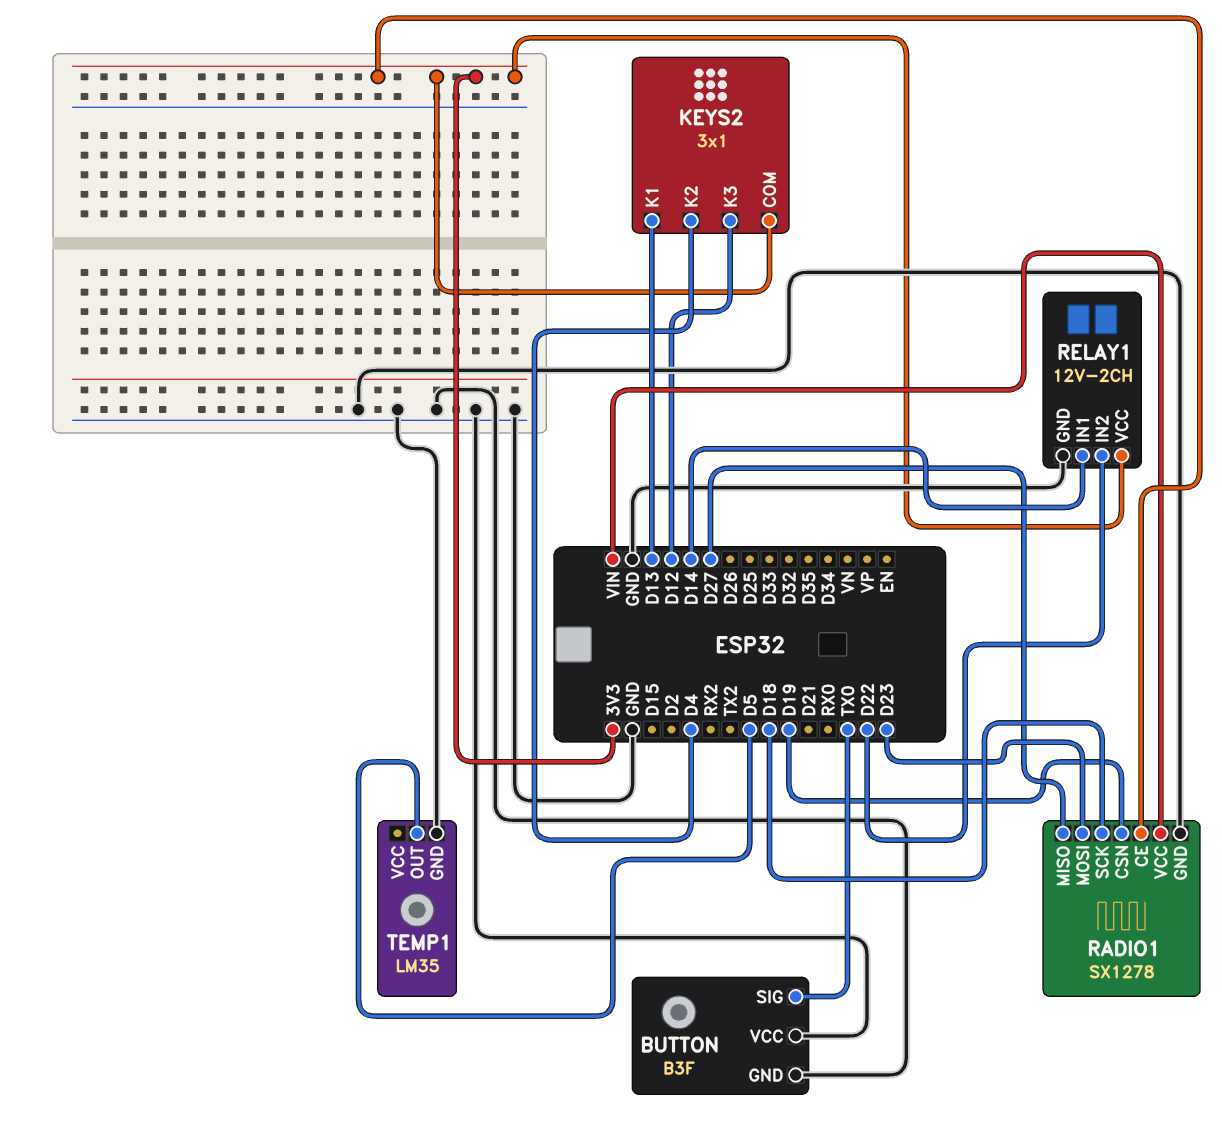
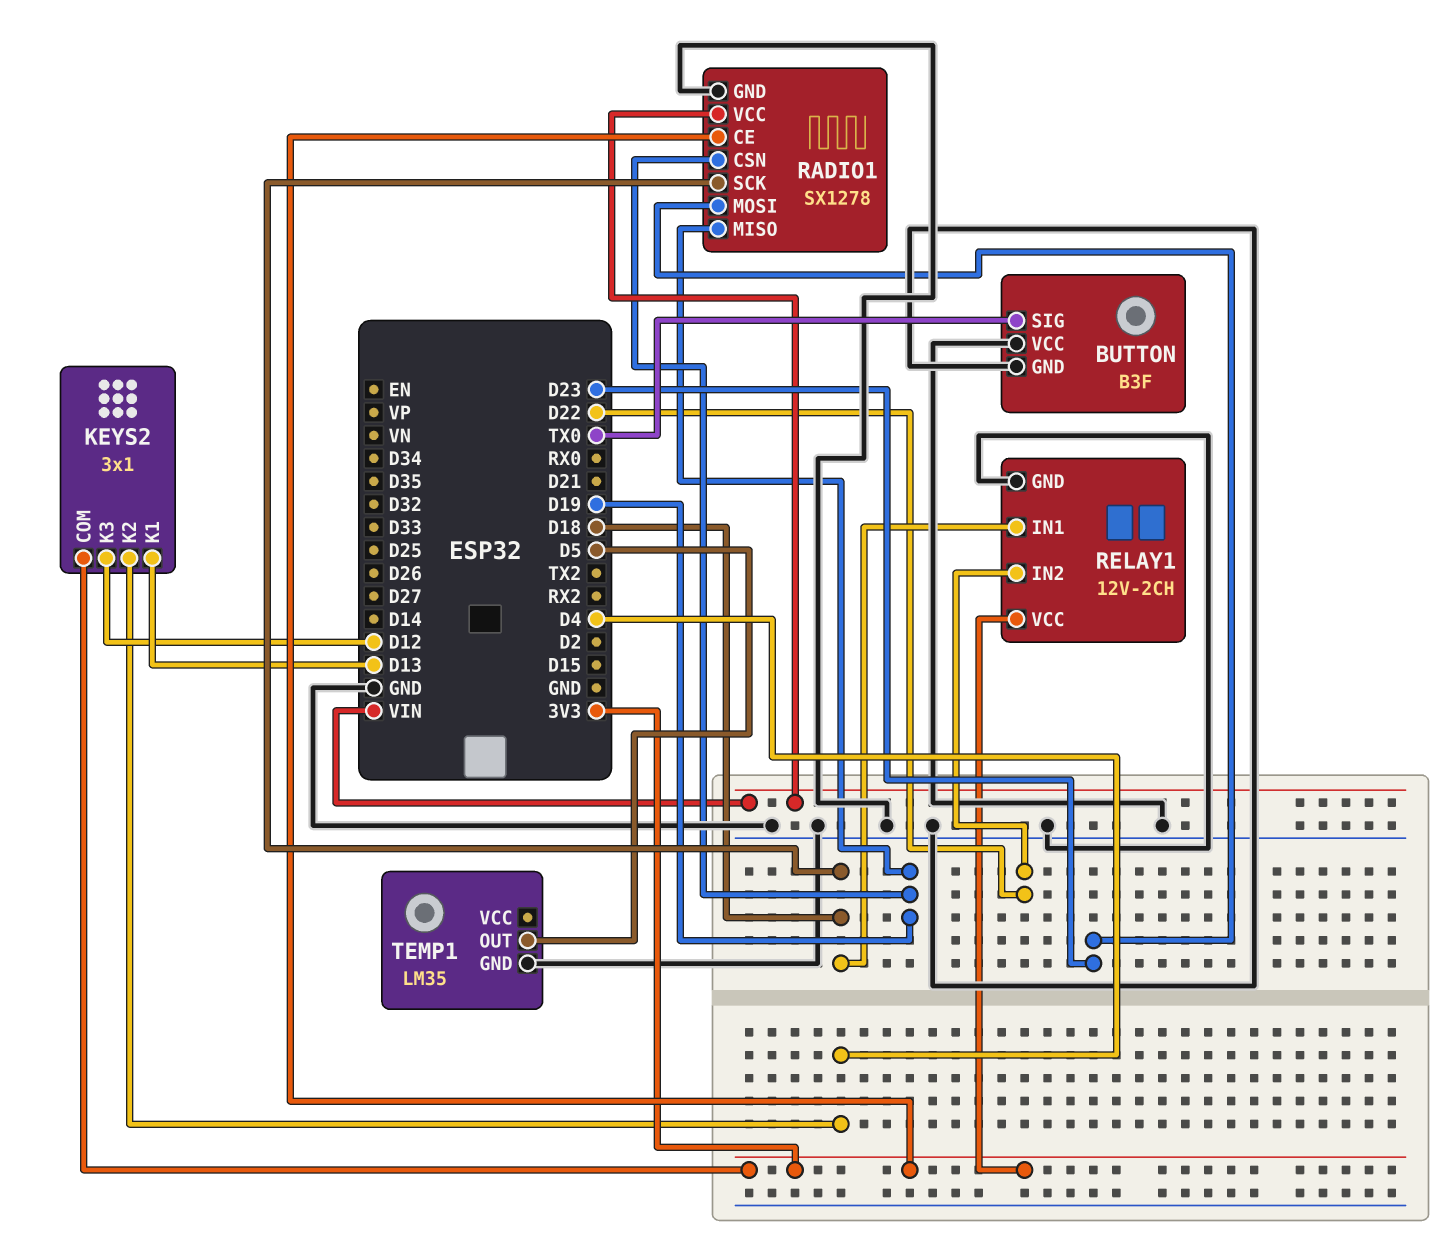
RADIO1 pin MISO: D27 -> D19
RELAY1 pin IN1: D14 -> D18

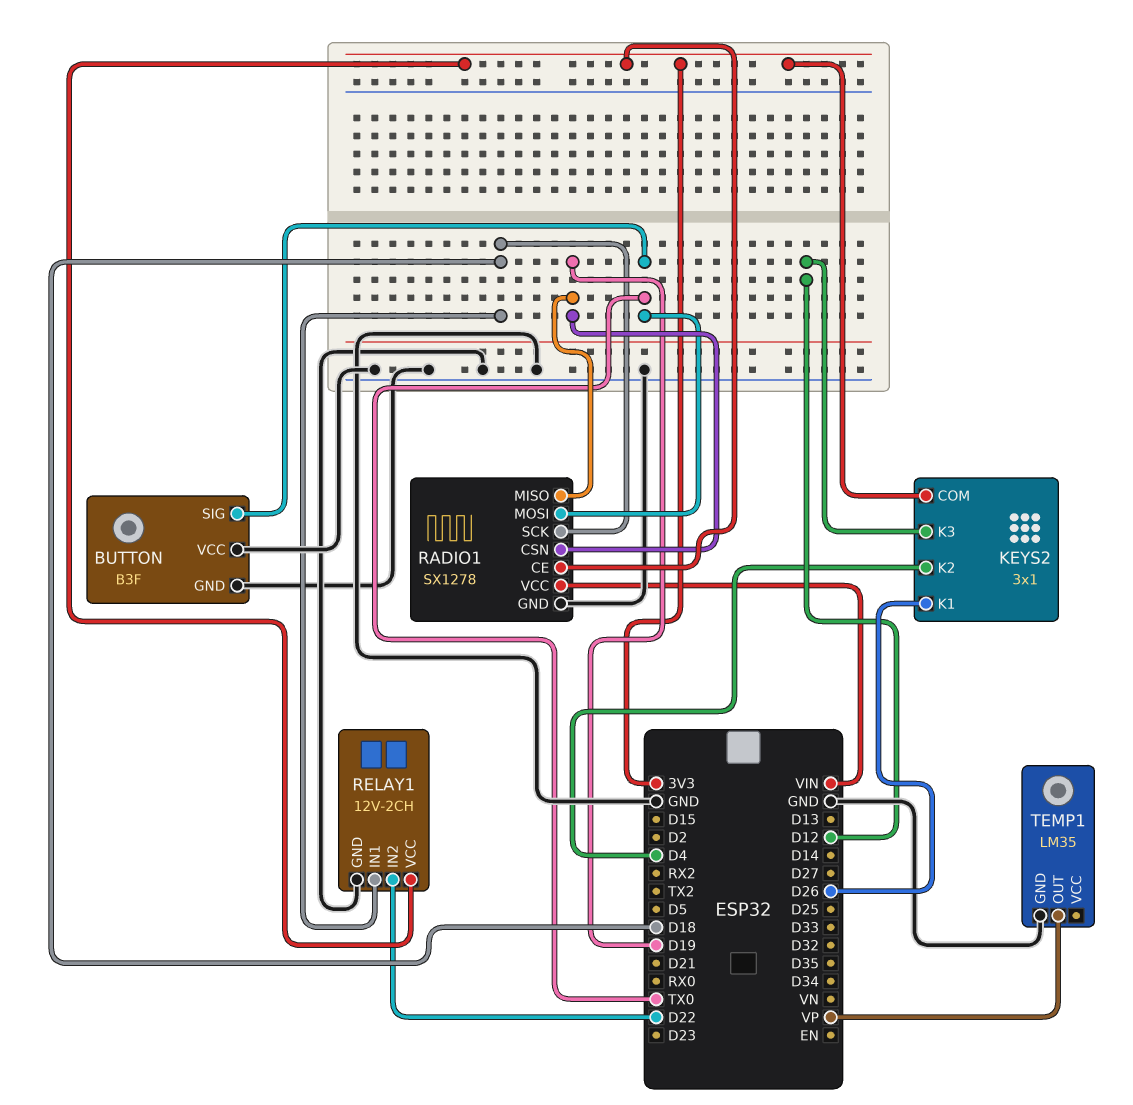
KEYS2 pin K1: D13 -> D26
RADIO1 pin MOSI: D23 -> TX0
TEMP1 pin OUT: D5 -> VP

